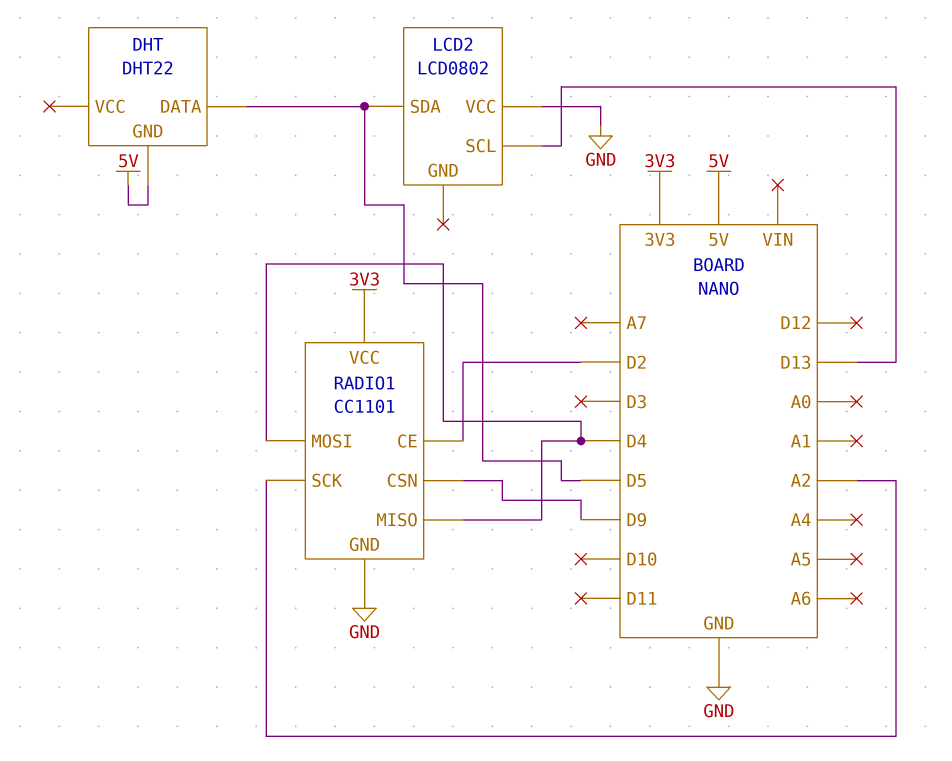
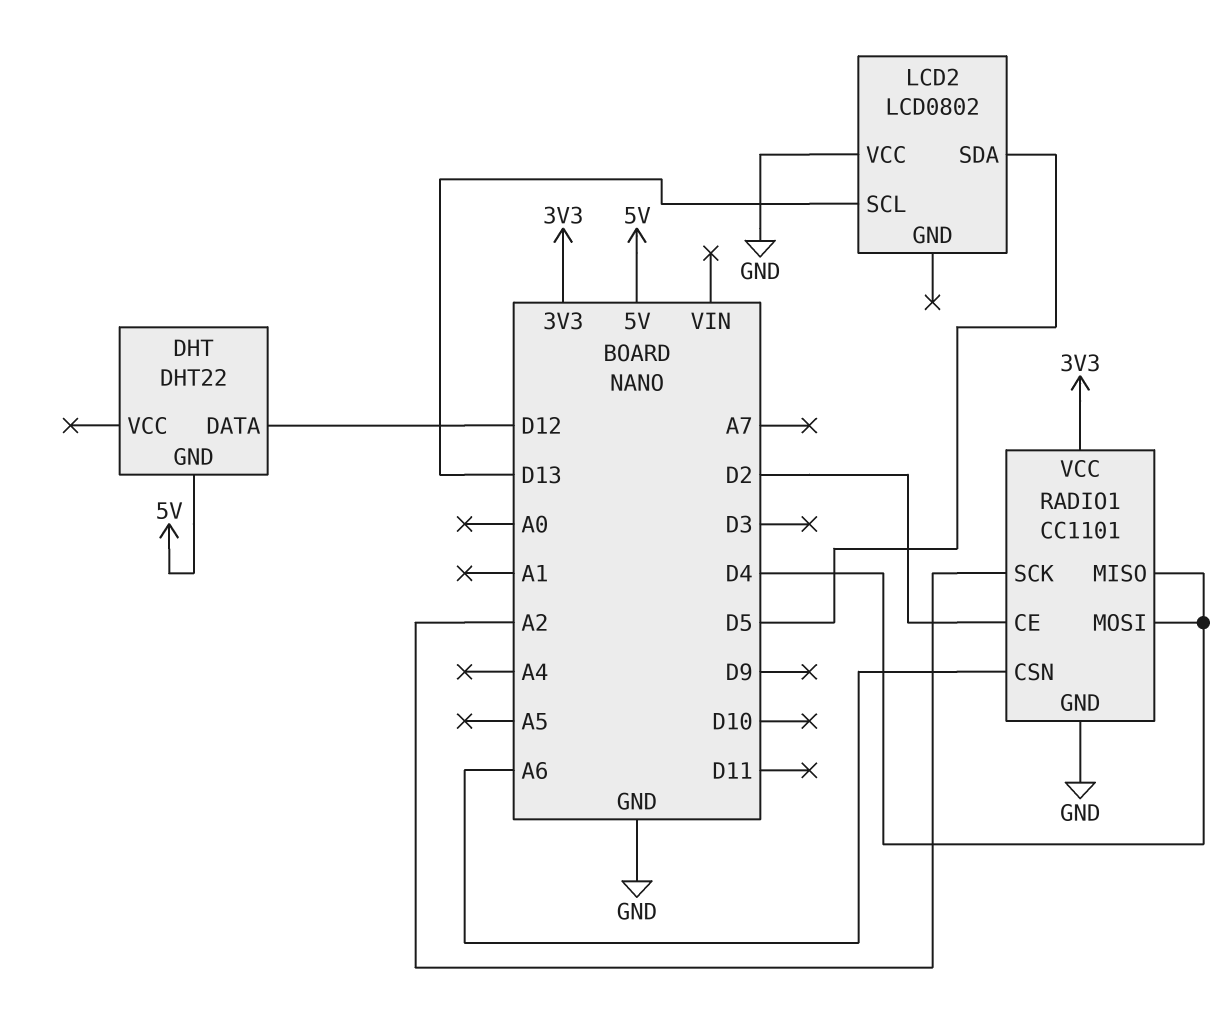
DHT pin DATA: D5 -> D12
RADIO1 pin CSN: D9 -> A6

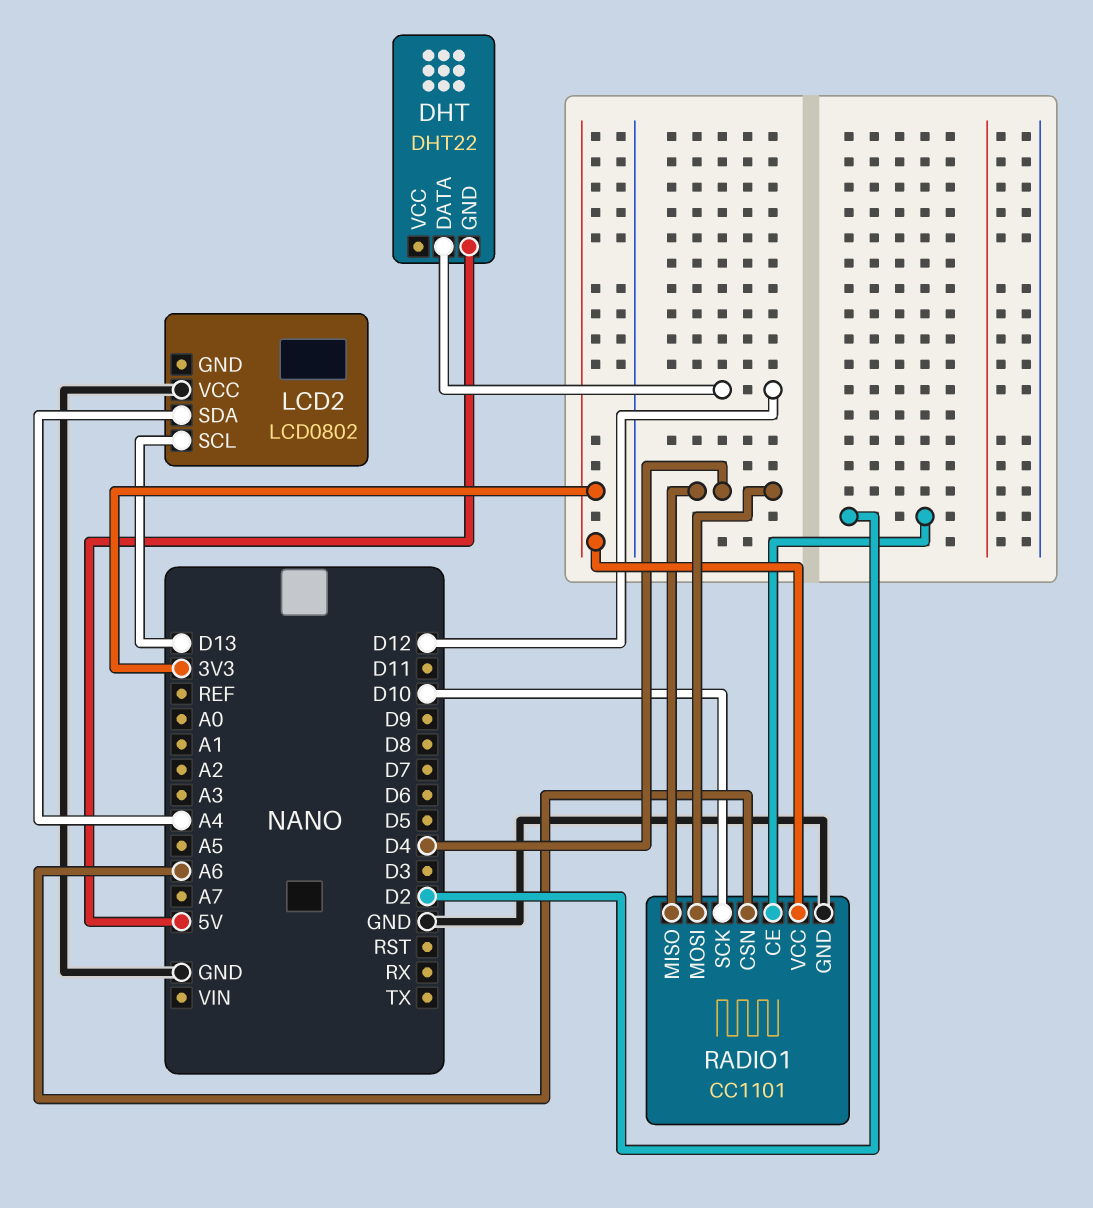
LCD2 pin SDA: D5 -> A4
RADIO1 pin SCK: A2 -> D10

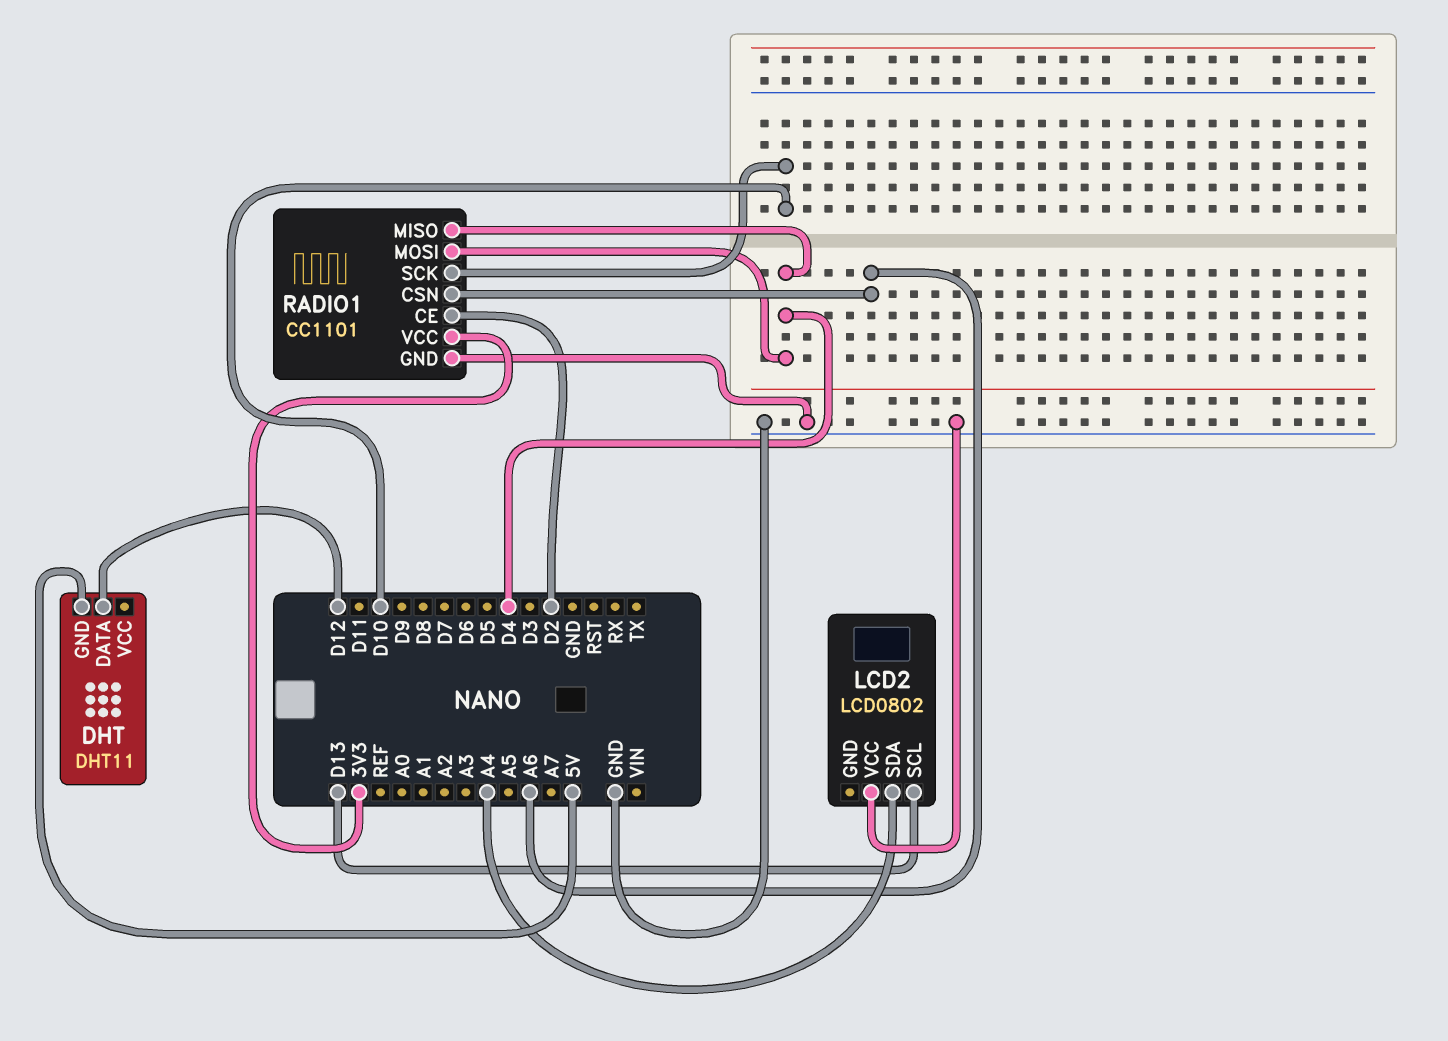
DHT: DHT22 -> DHT11

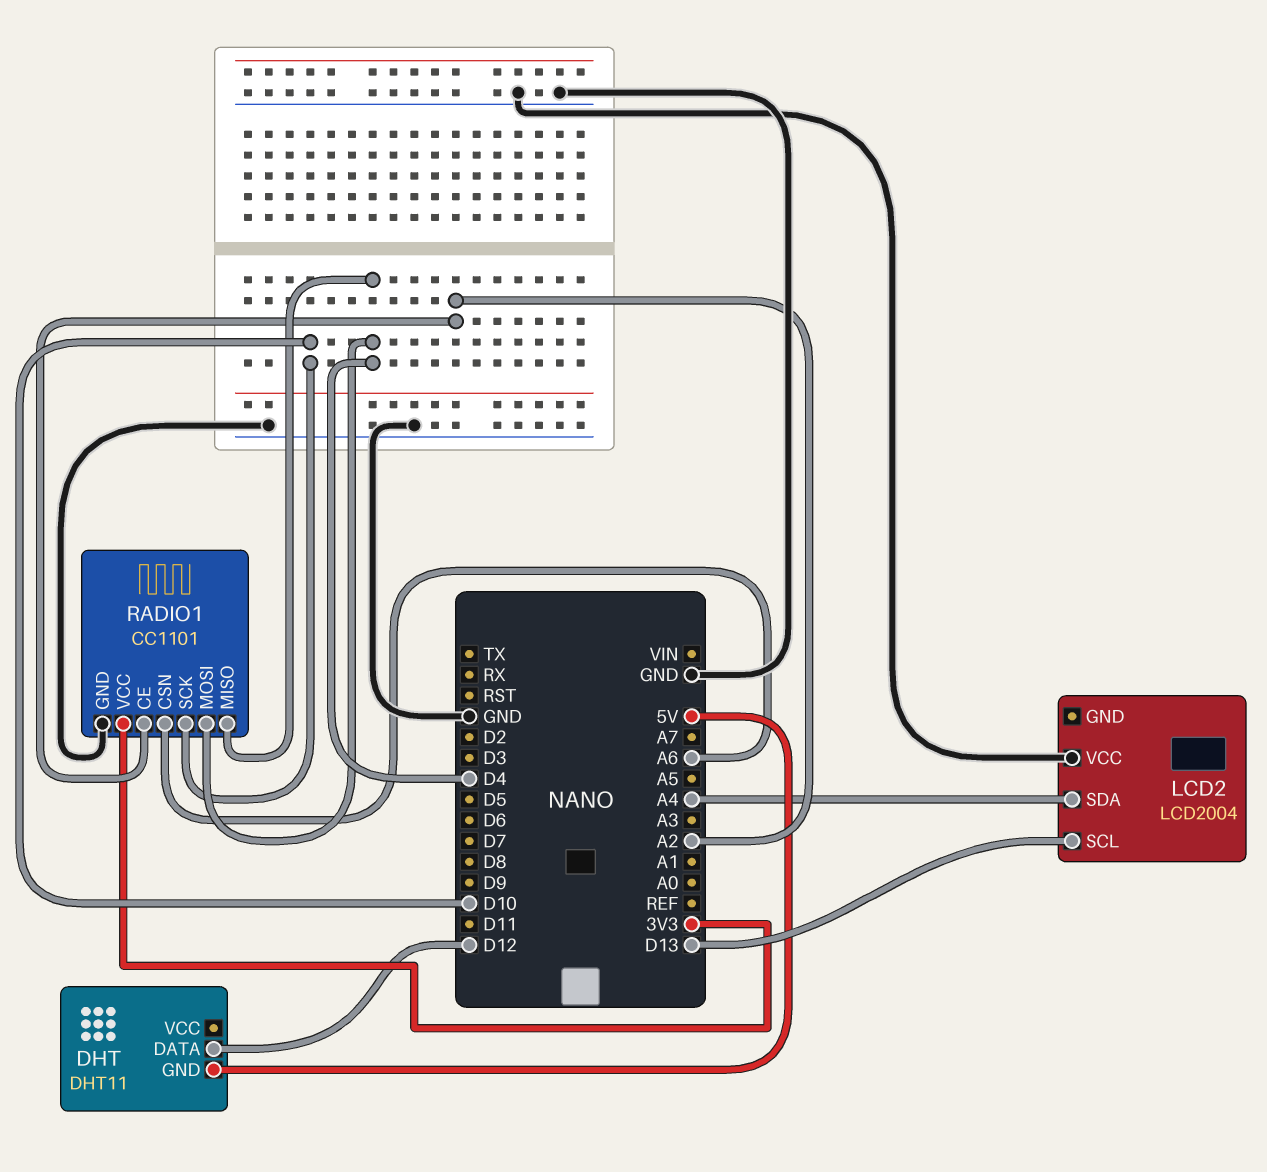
LCD2: LCD0802 -> LCD2004
RADIO1 pin CE: D2 -> A2

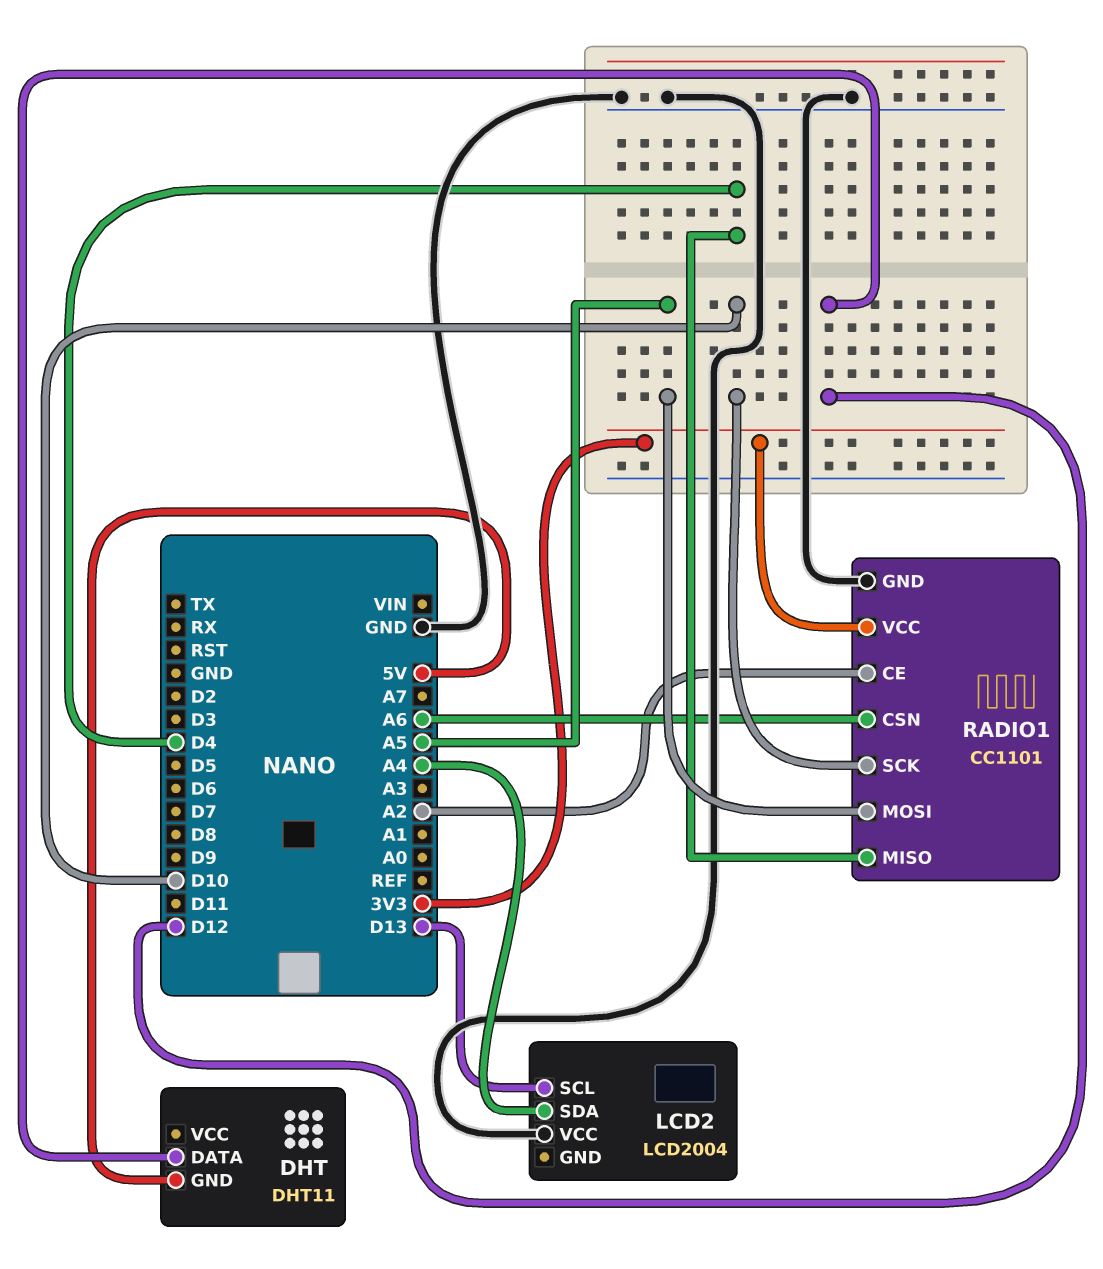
RADIO1 pin MOSI: D4 -> A5

